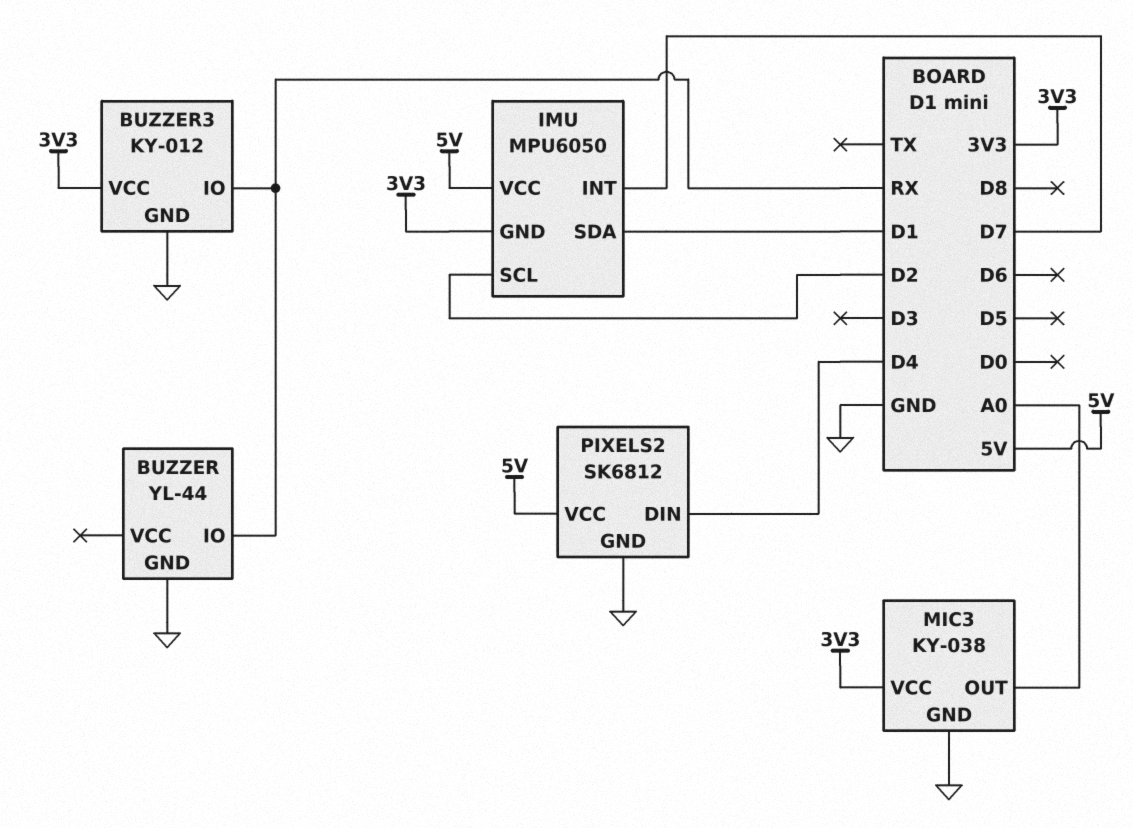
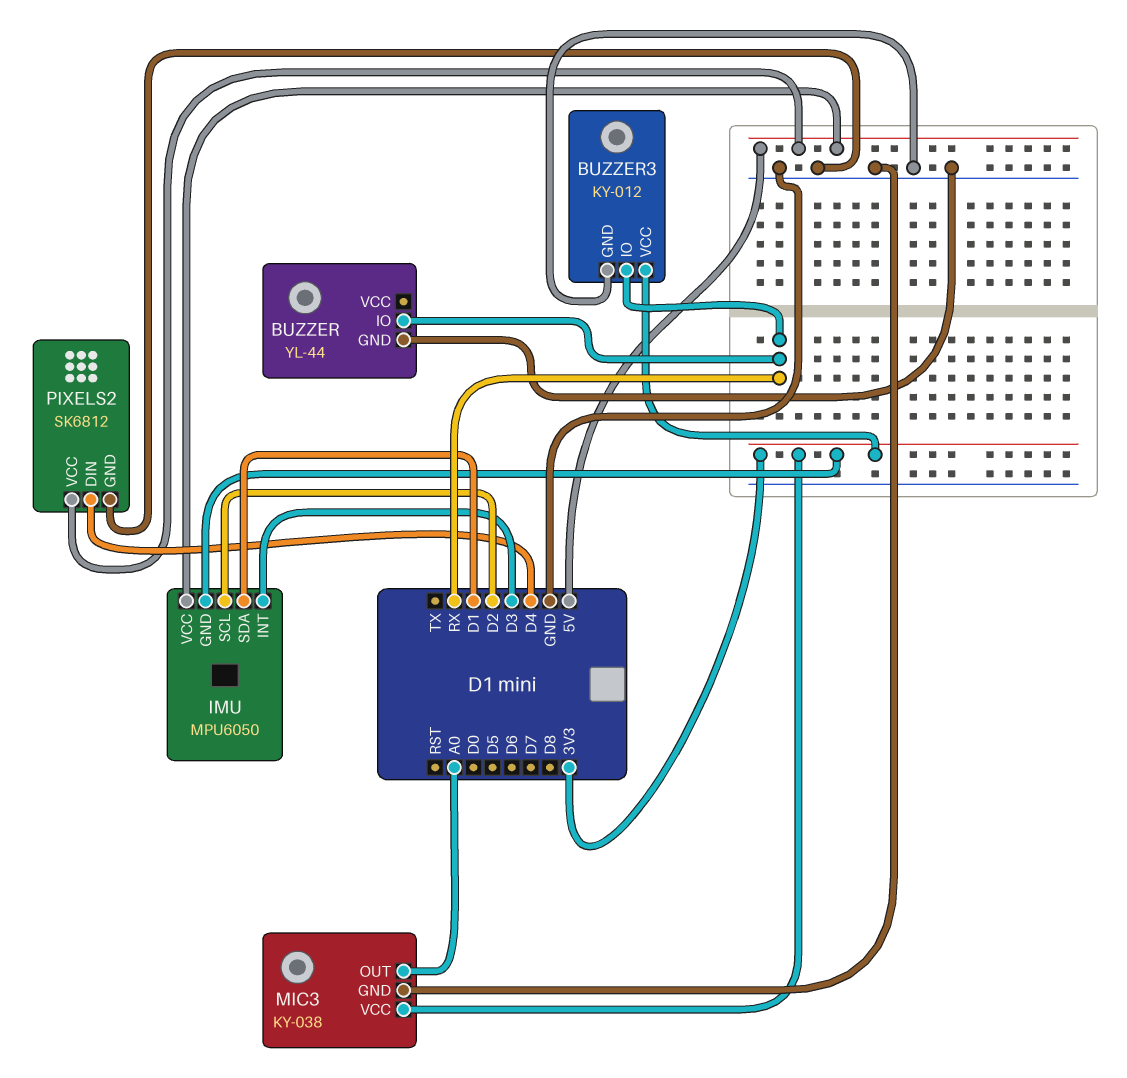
IMU pin INT: D7 -> D3

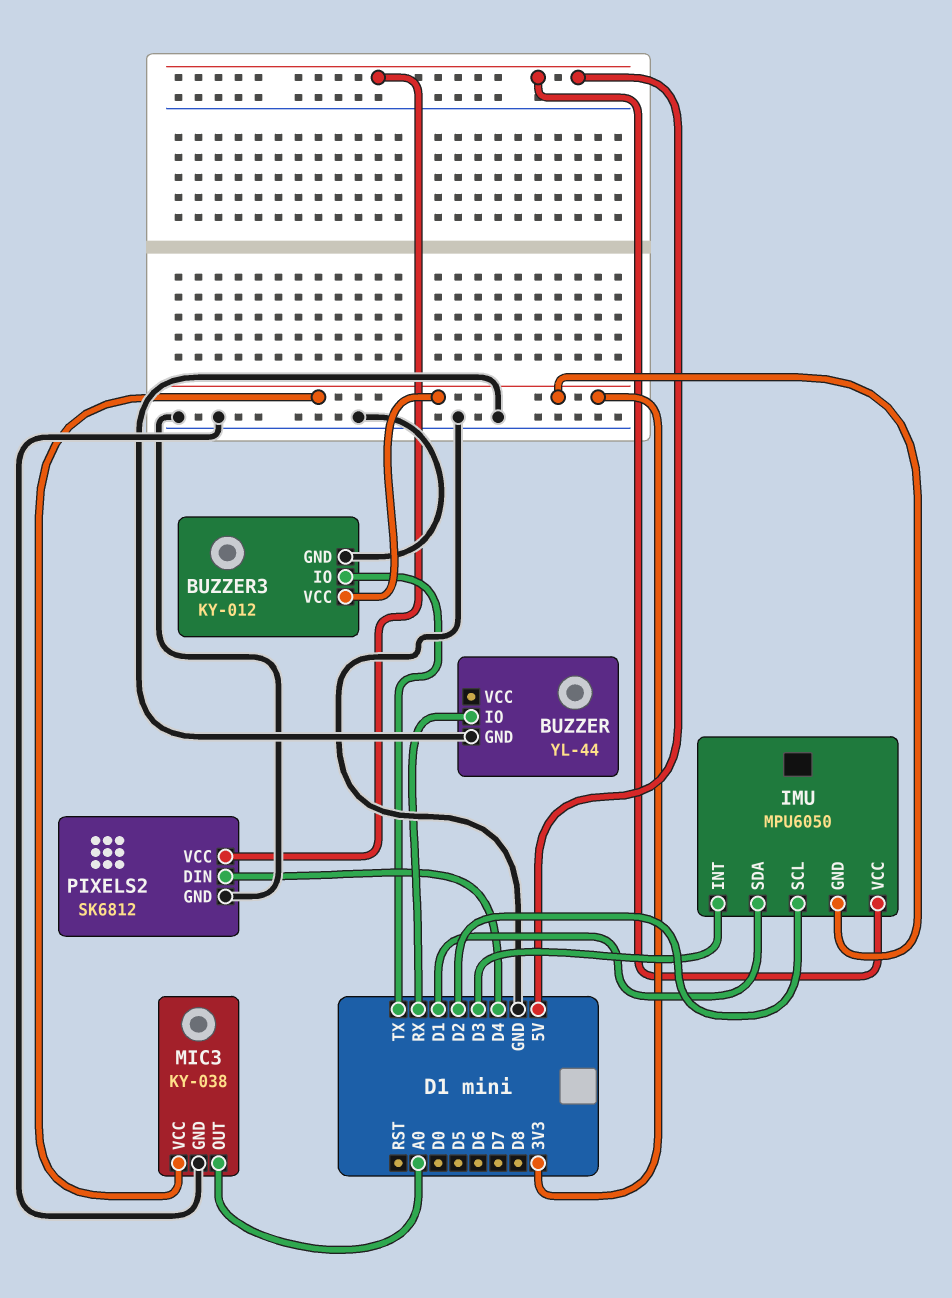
BUZZER3 pin IO: RX -> TX

